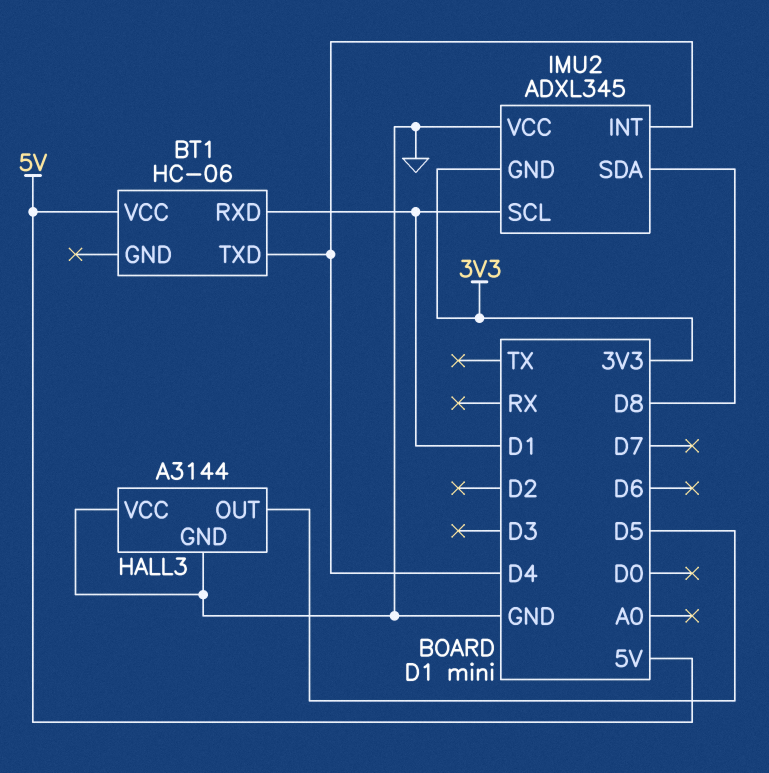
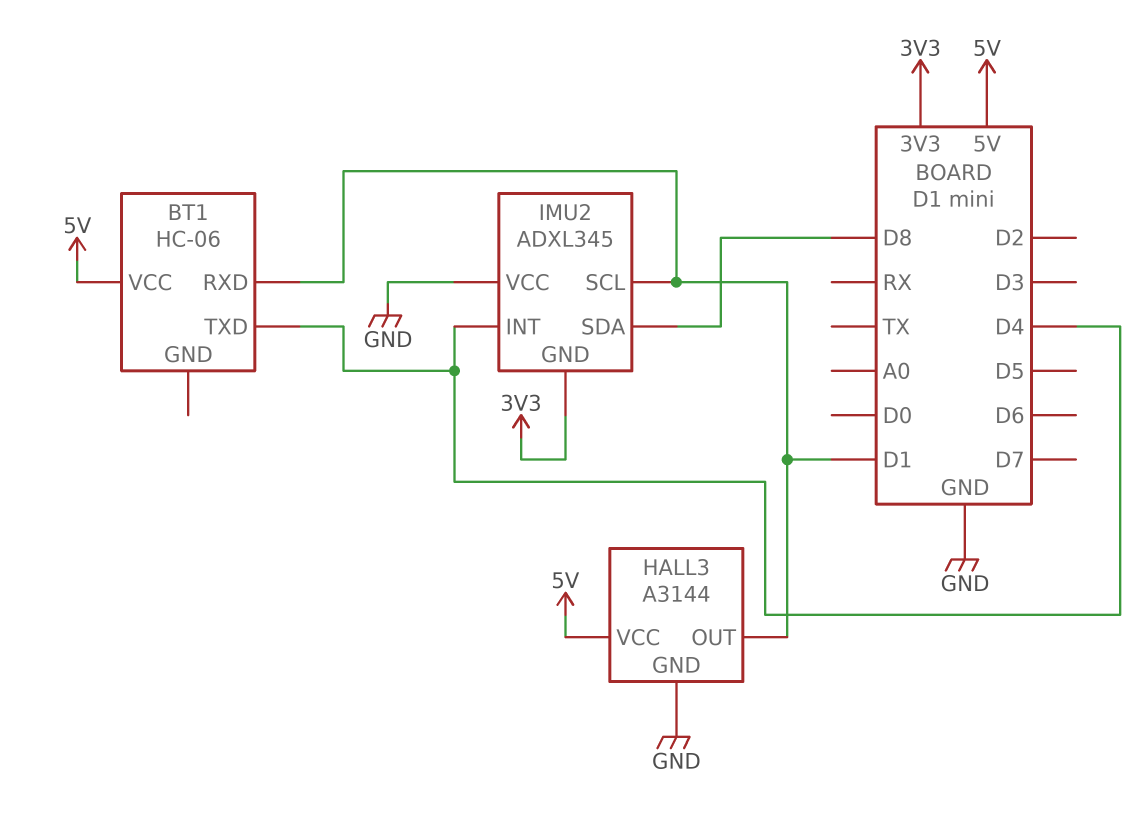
HALL3 pin OUT: D5 -> D1
HALL3 pin VCC: GND -> 5V

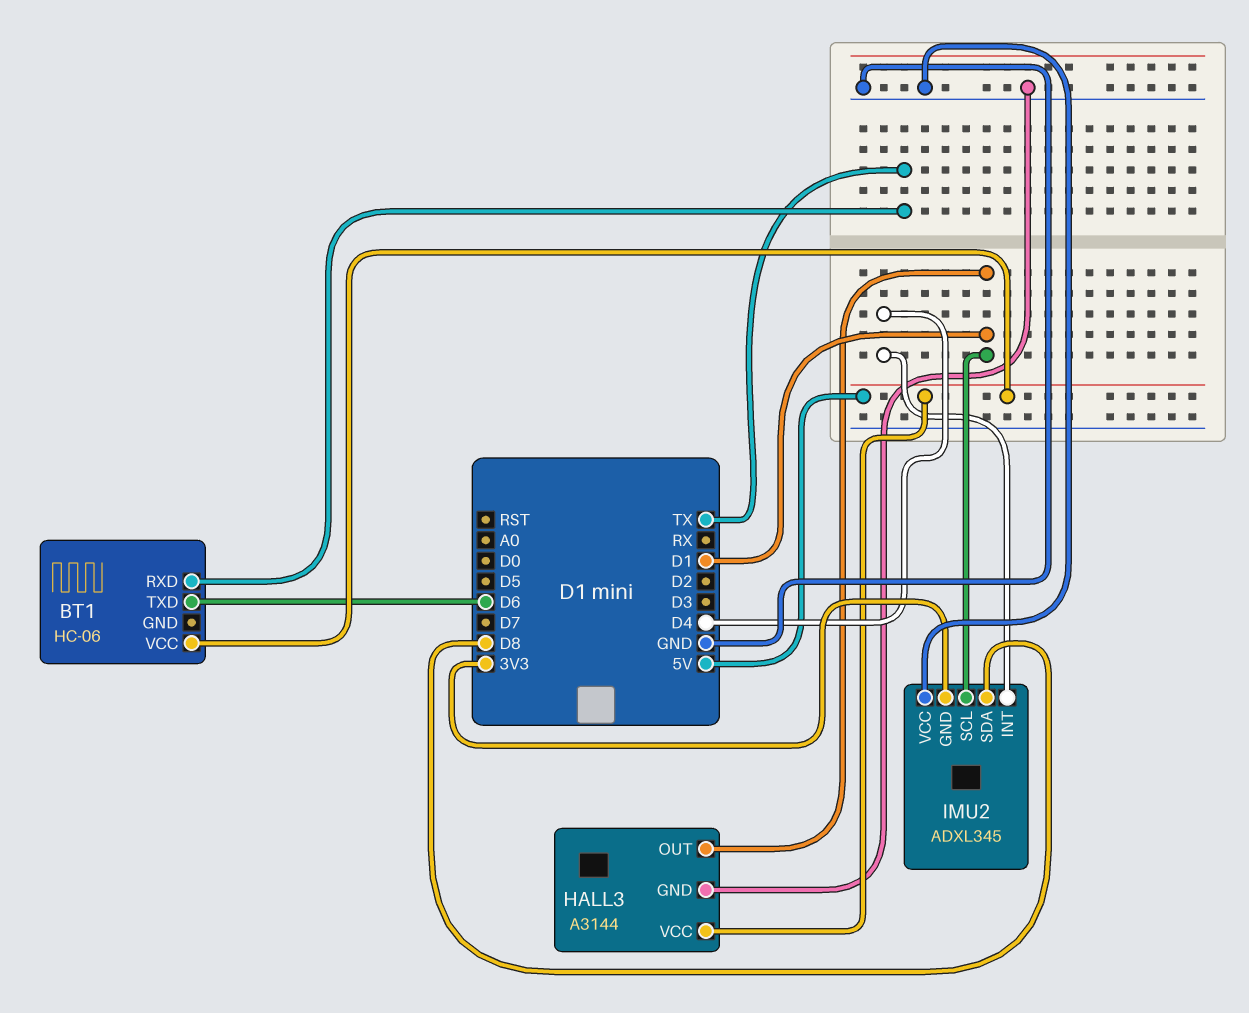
BT1 pin RXD: D1 -> TX
BT1 pin TXD: D4 -> D6

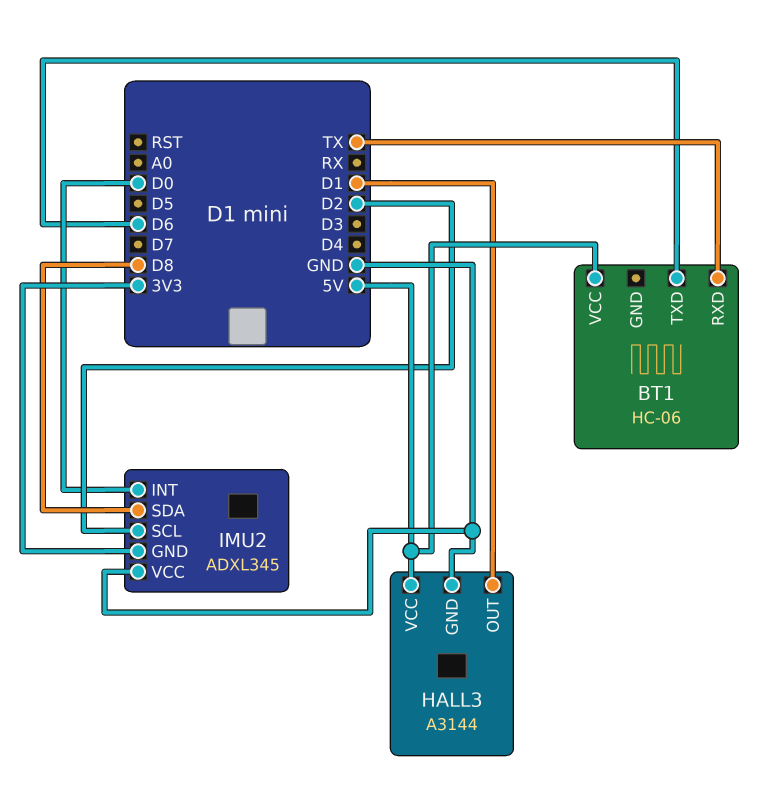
IMU2 pin INT: D4 -> D0
IMU2 pin SCL: D1 -> D2

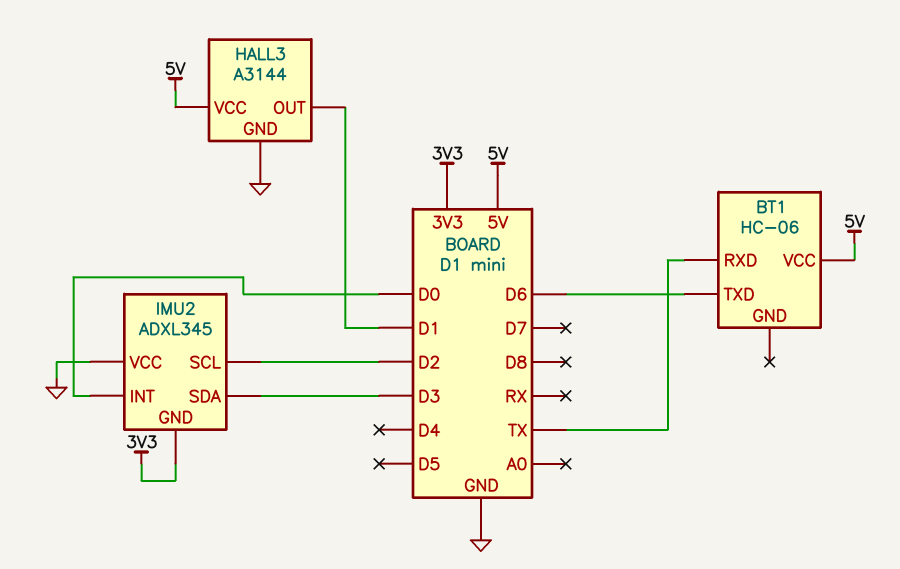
IMU2 pin SDA: D8 -> D3

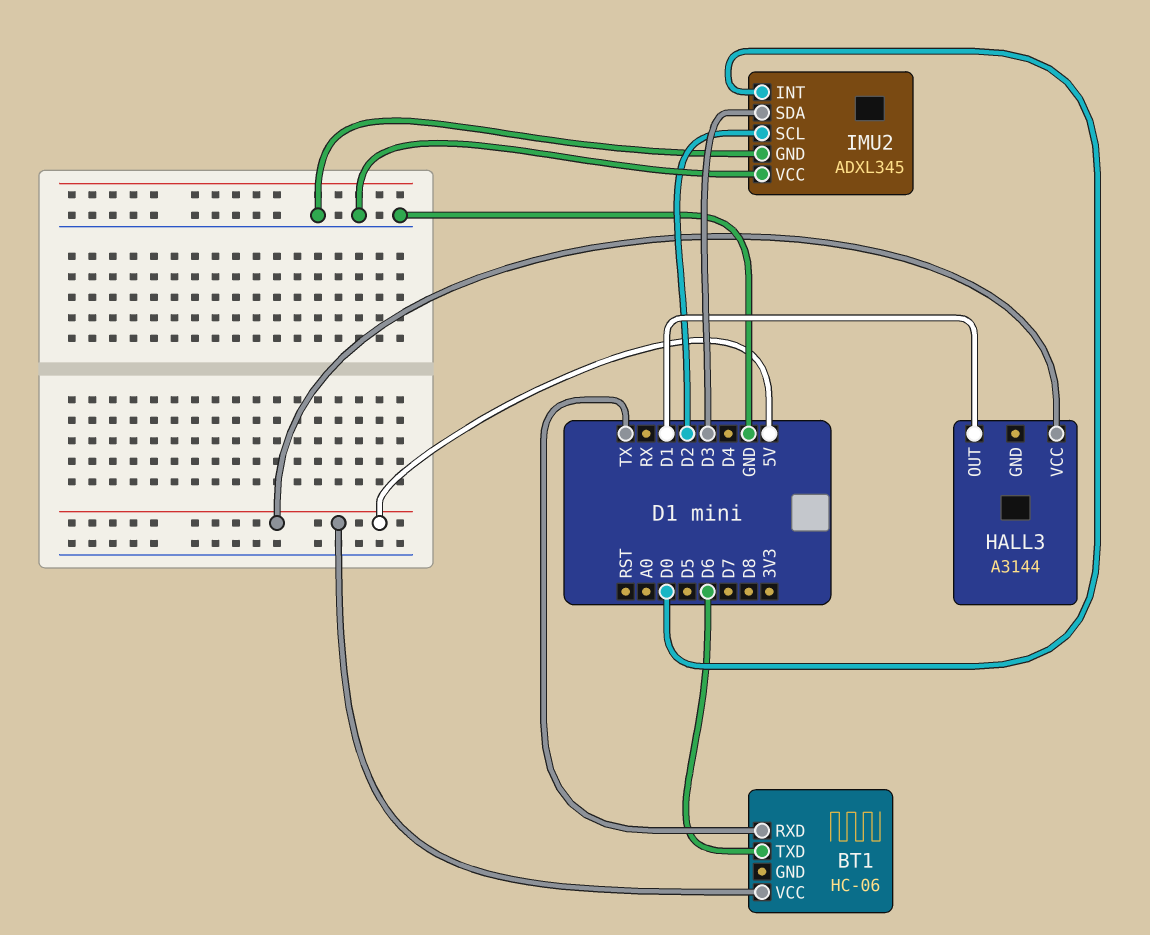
HALL3 pin GND: GND -> none
IMU2 pin GND: 3V3 -> GND

